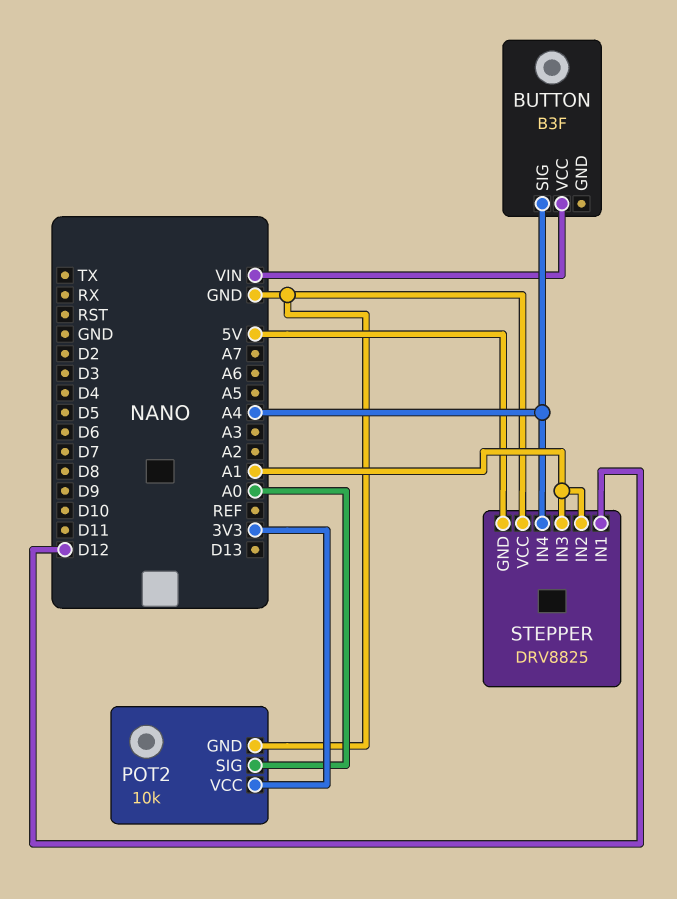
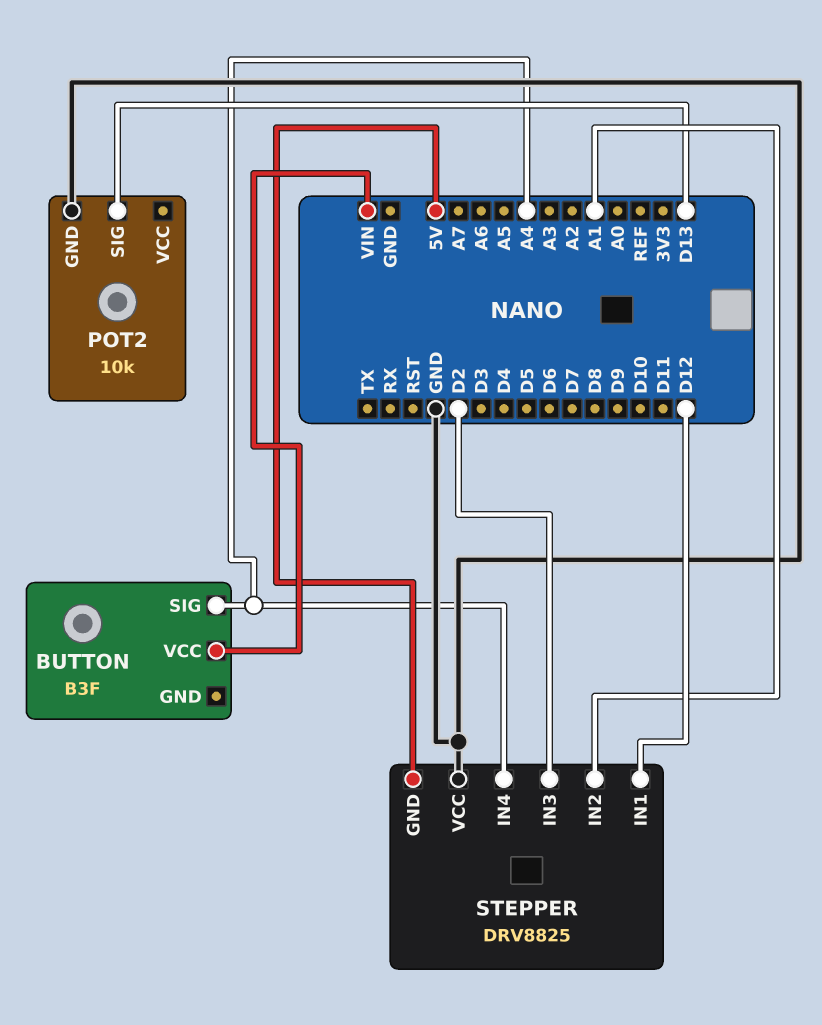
POT2 pin SIG: A0 -> D13
POT2 pin VCC: 3V3 -> none
STEPPER pin IN3: A1 -> D2

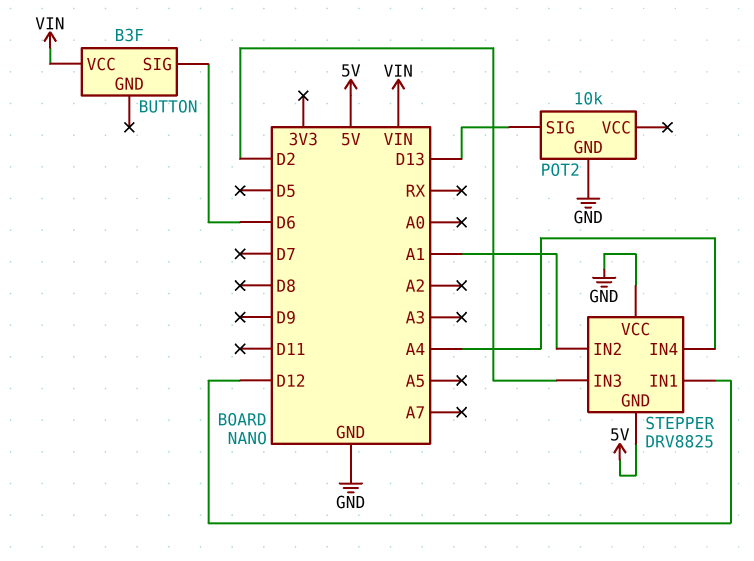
BUTTON pin SIG: A4 -> D6

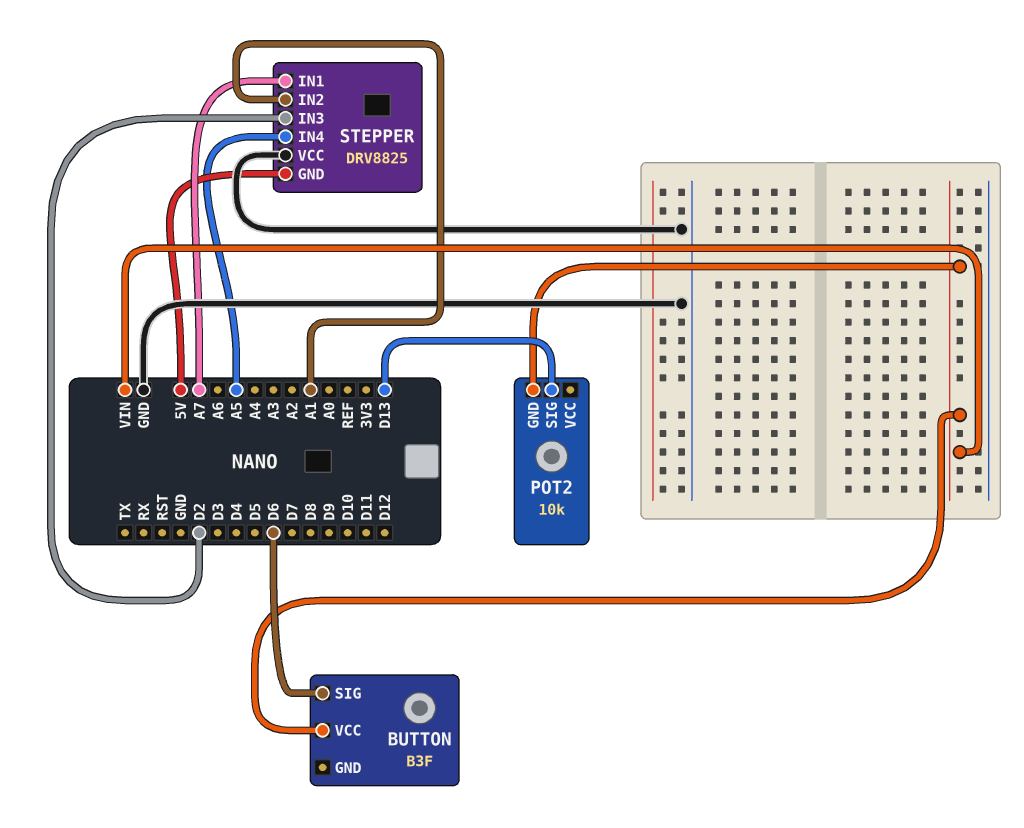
POT2 pin GND: GND -> VIN
STEPPER pin IN1: D12 -> A7
STEPPER pin IN4: A4 -> A5

